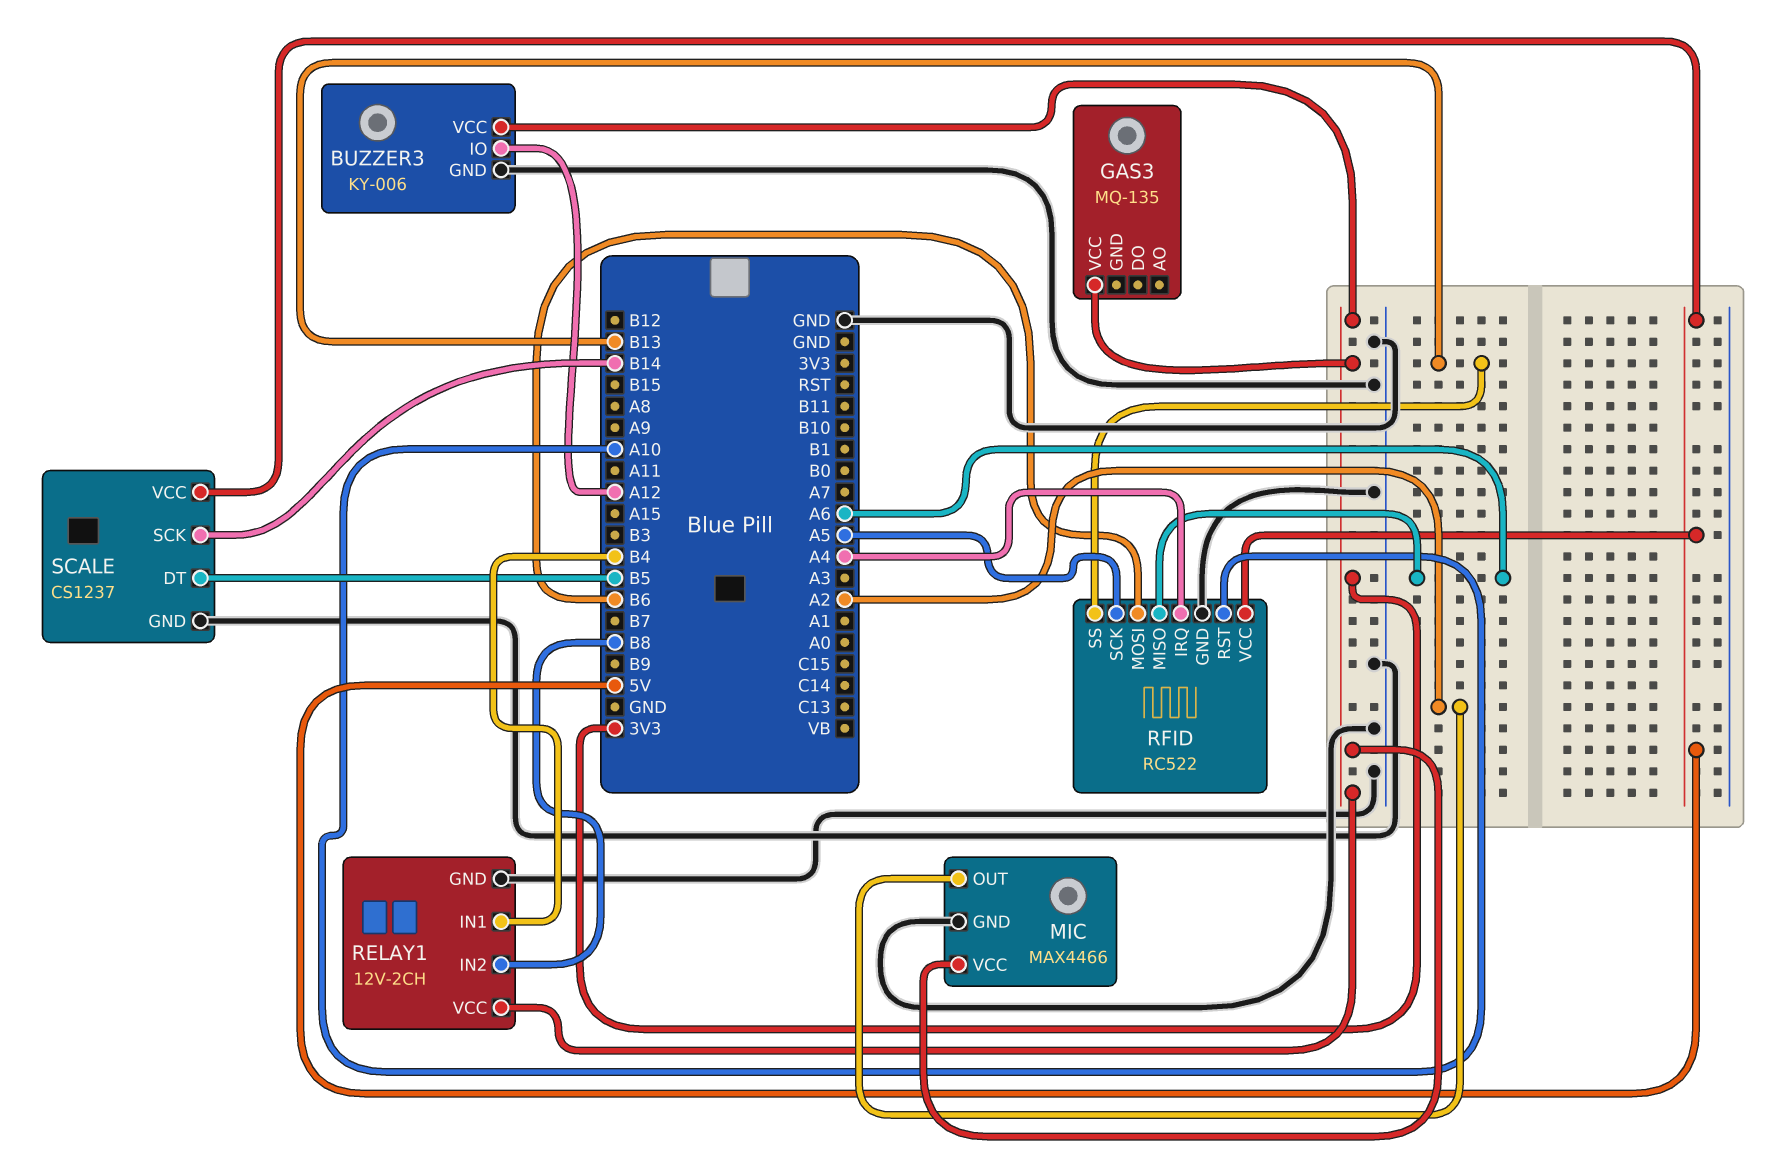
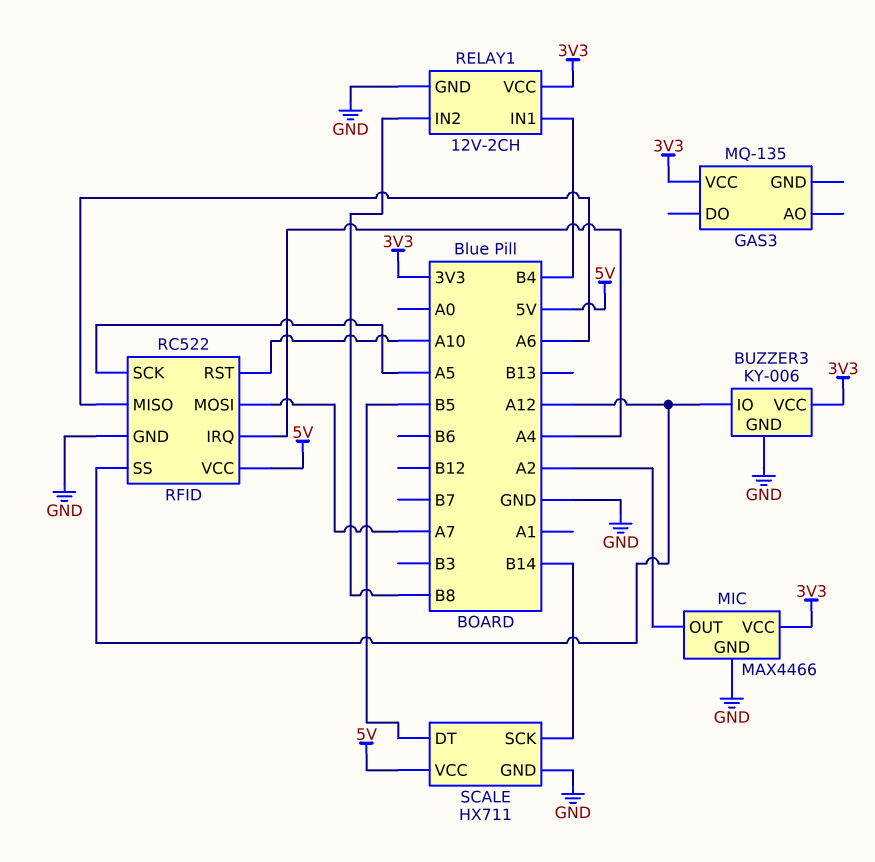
RFID pin MOSI: B6 -> A7
RFID pin SS: B13 -> A12
SCALE: CS1237 -> HX711

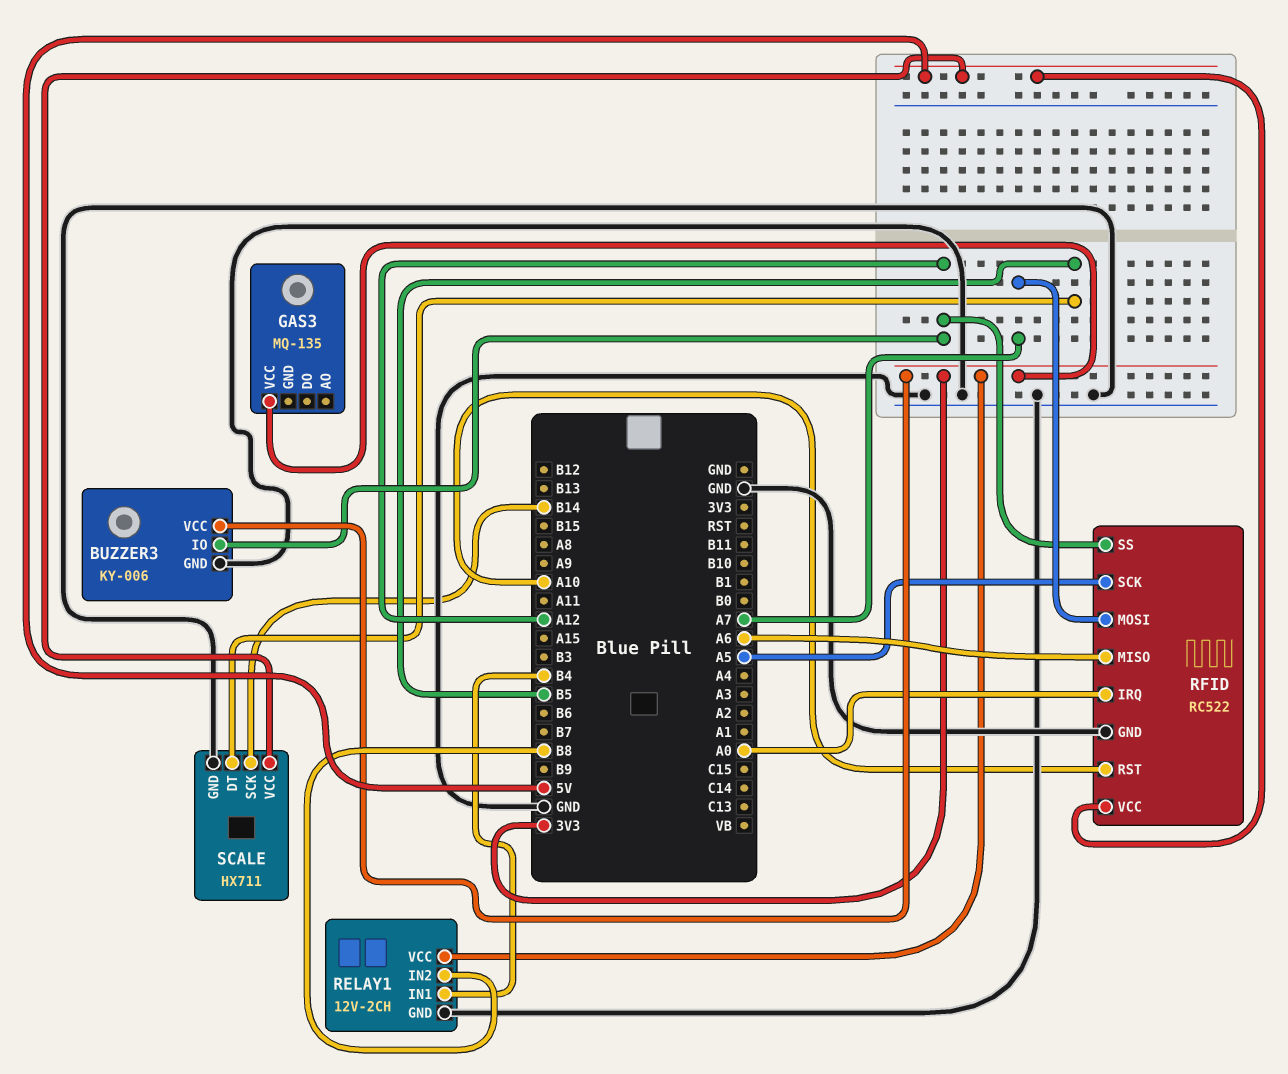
MIC: MAX4466 -> none
MIC pin GND: GND -> none
MIC pin OUT: A2 -> none
MIC pin VCC: 3V3 -> none
RFID pin IRQ: A4 -> A0

